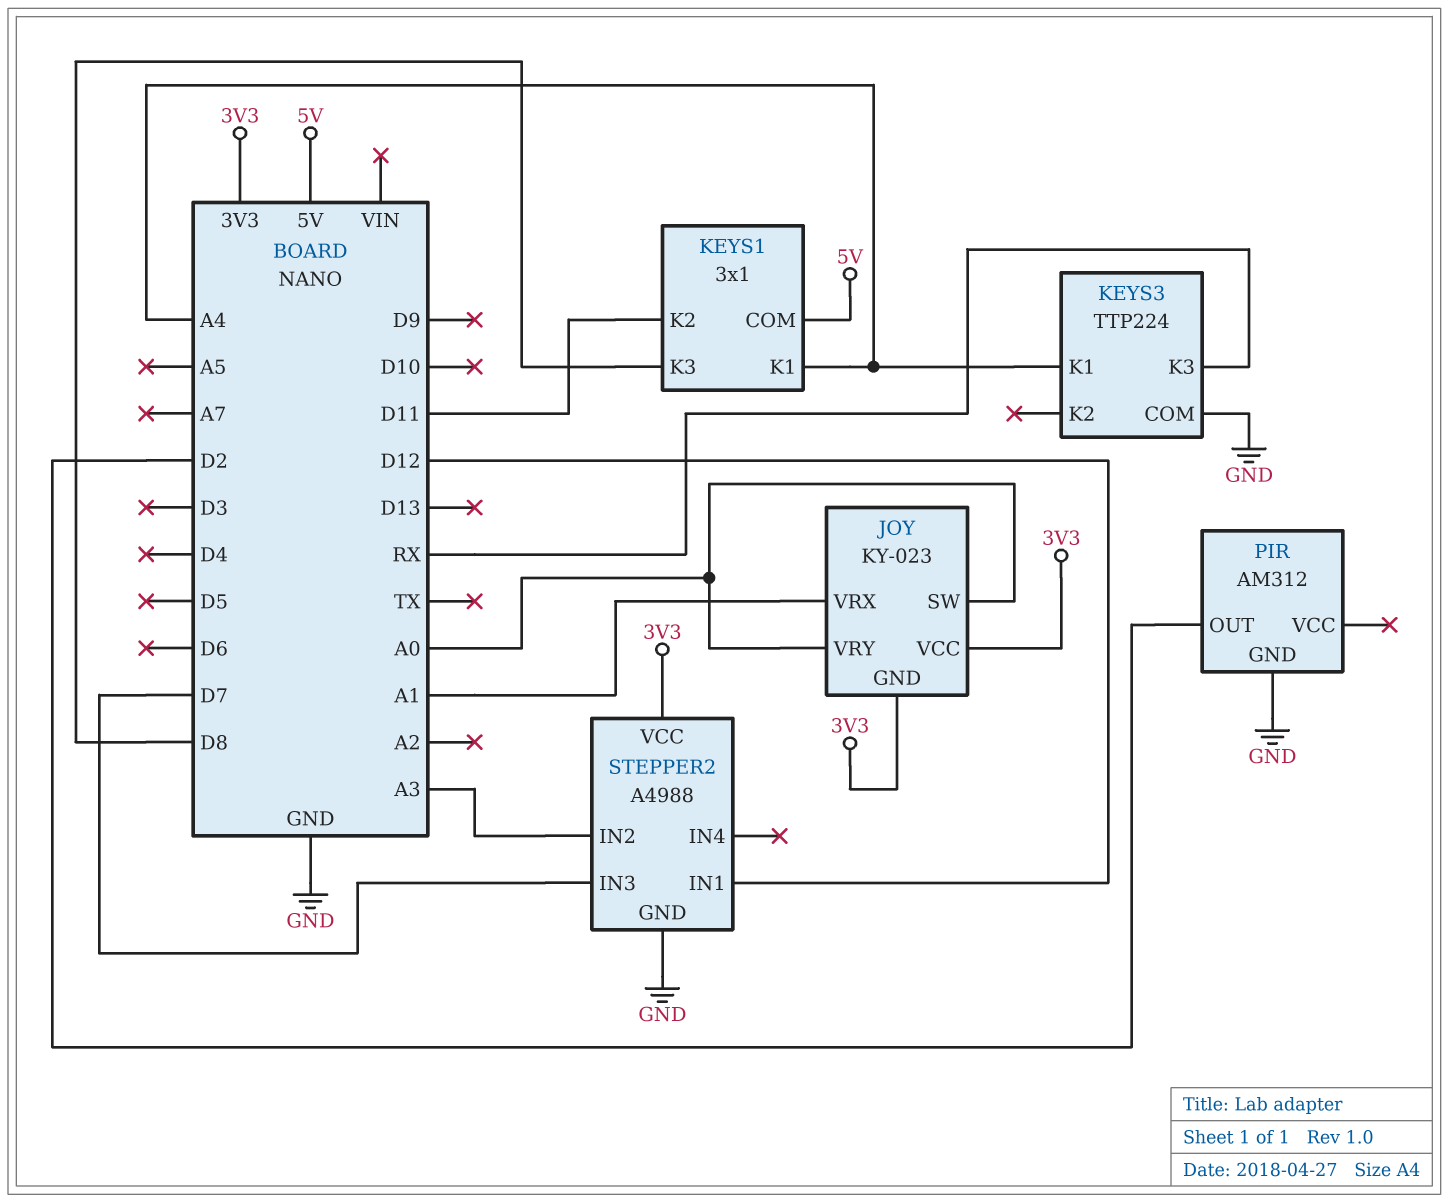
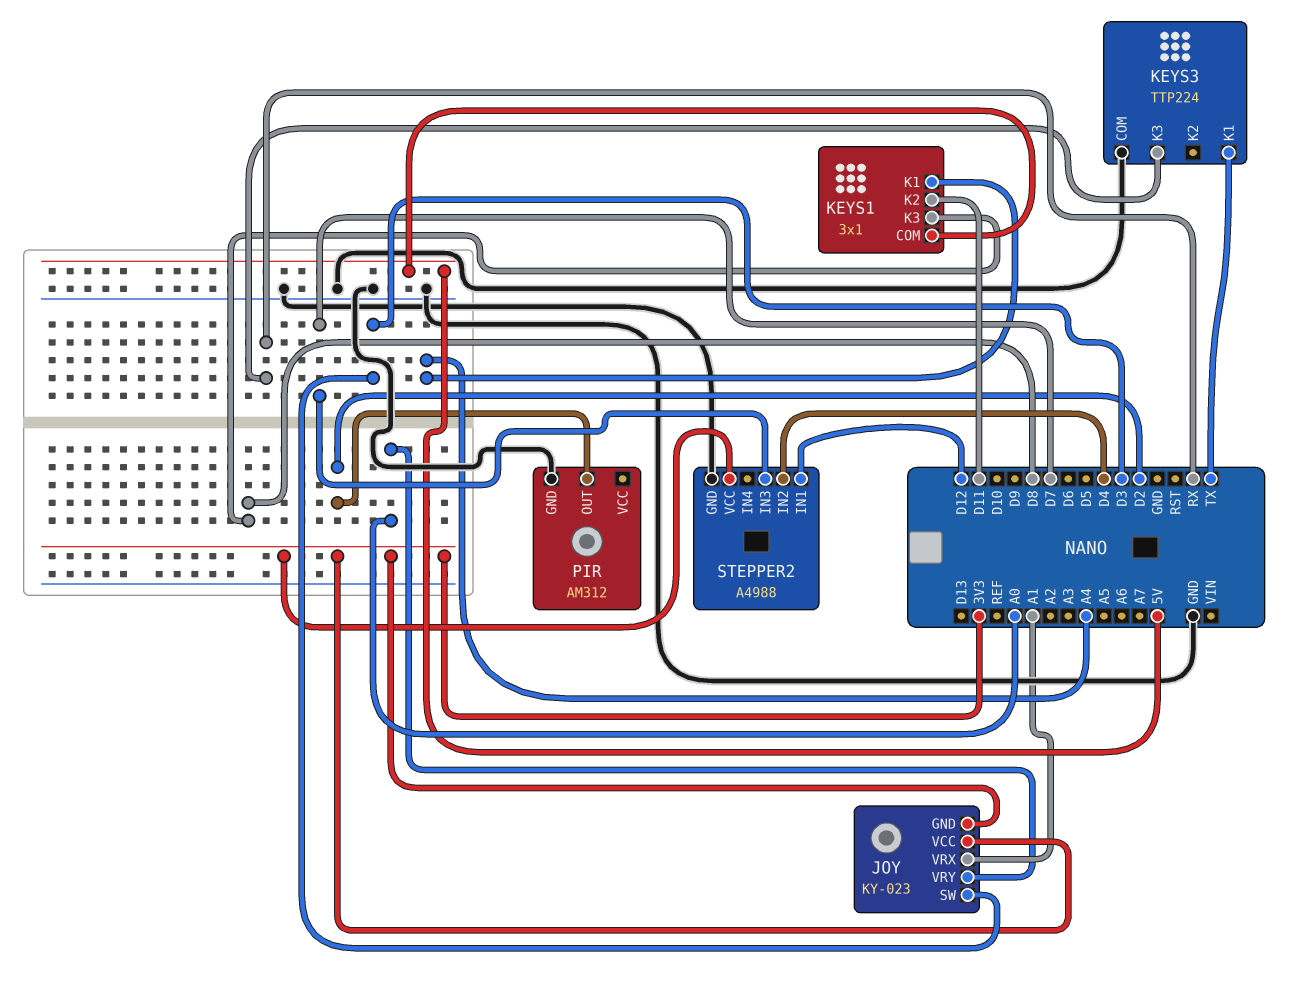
JOY pin SW: A0 -> D3
KEYS3 pin K1: A4 -> TX
STEPPER2 pin IN2: A3 -> D4

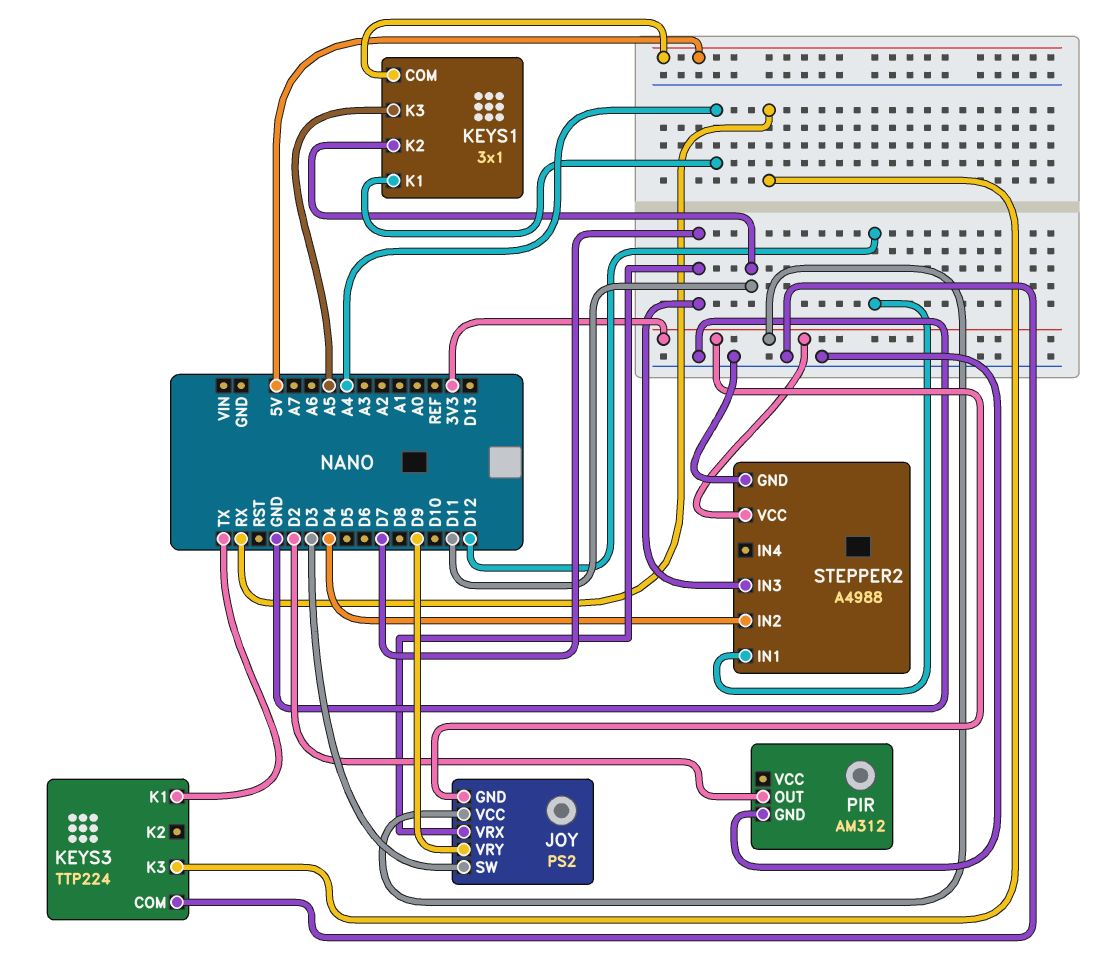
JOY: KY-023 -> PS2
JOY pin VRX: A1 -> D7
JOY pin VRY: A0 -> D9
KEYS1 pin K3: D8 -> A5

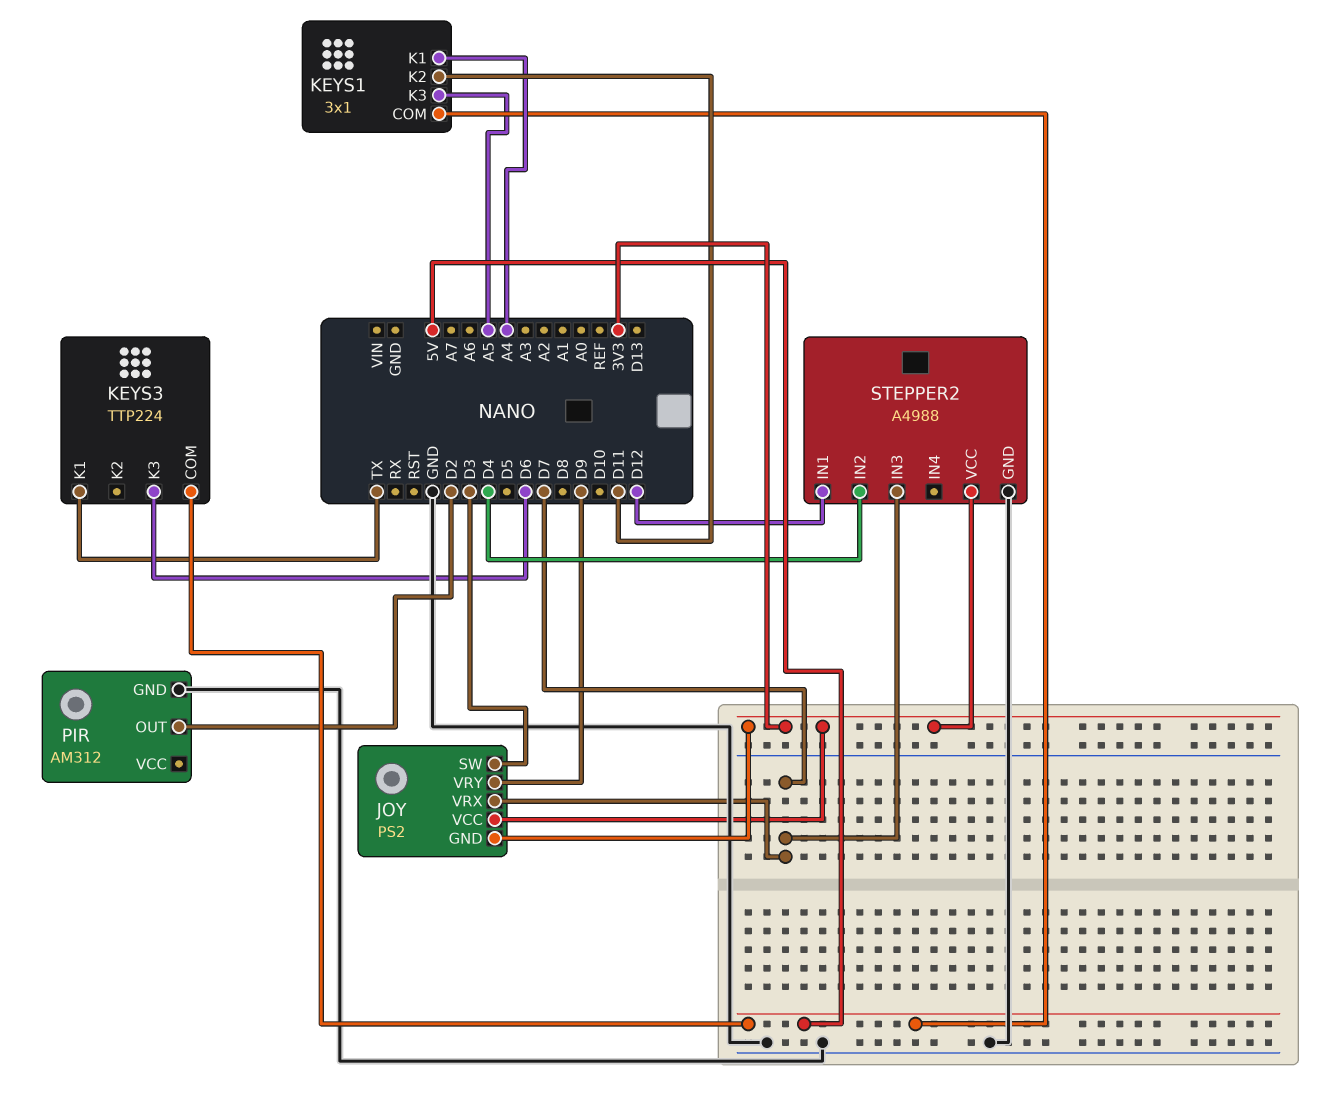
KEYS3 pin COM: GND -> 5V
KEYS3 pin K3: RX -> D6

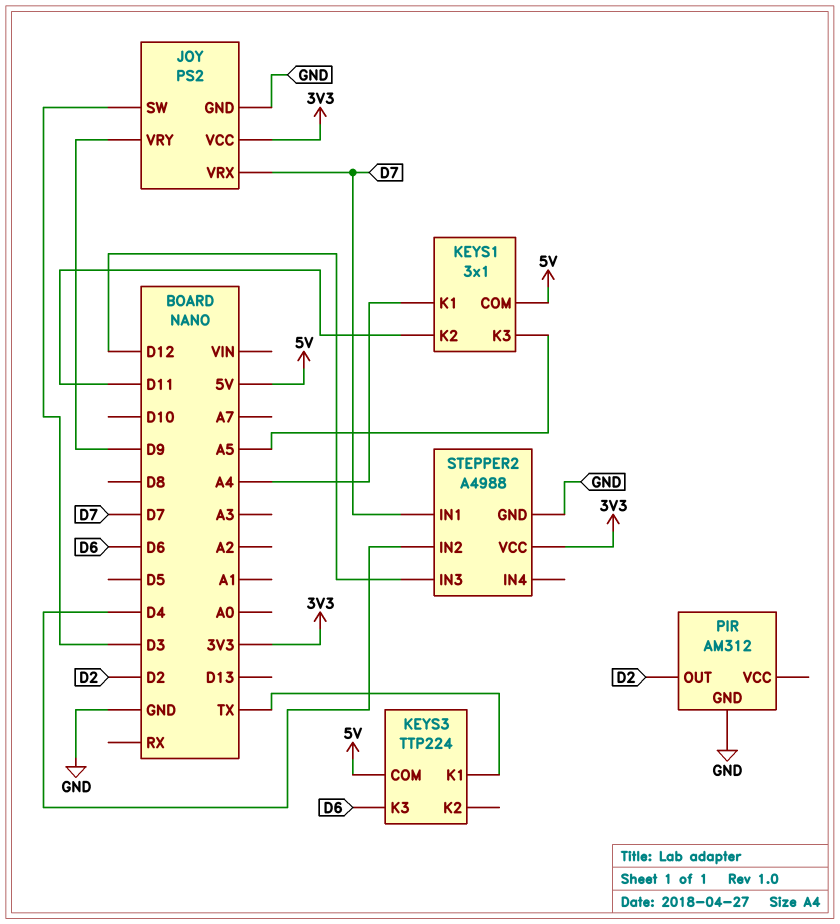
JOY pin GND: 3V3 -> GND
STEPPER2 pin IN1: D12 -> D7
STEPPER2 pin IN3: D7 -> D12

